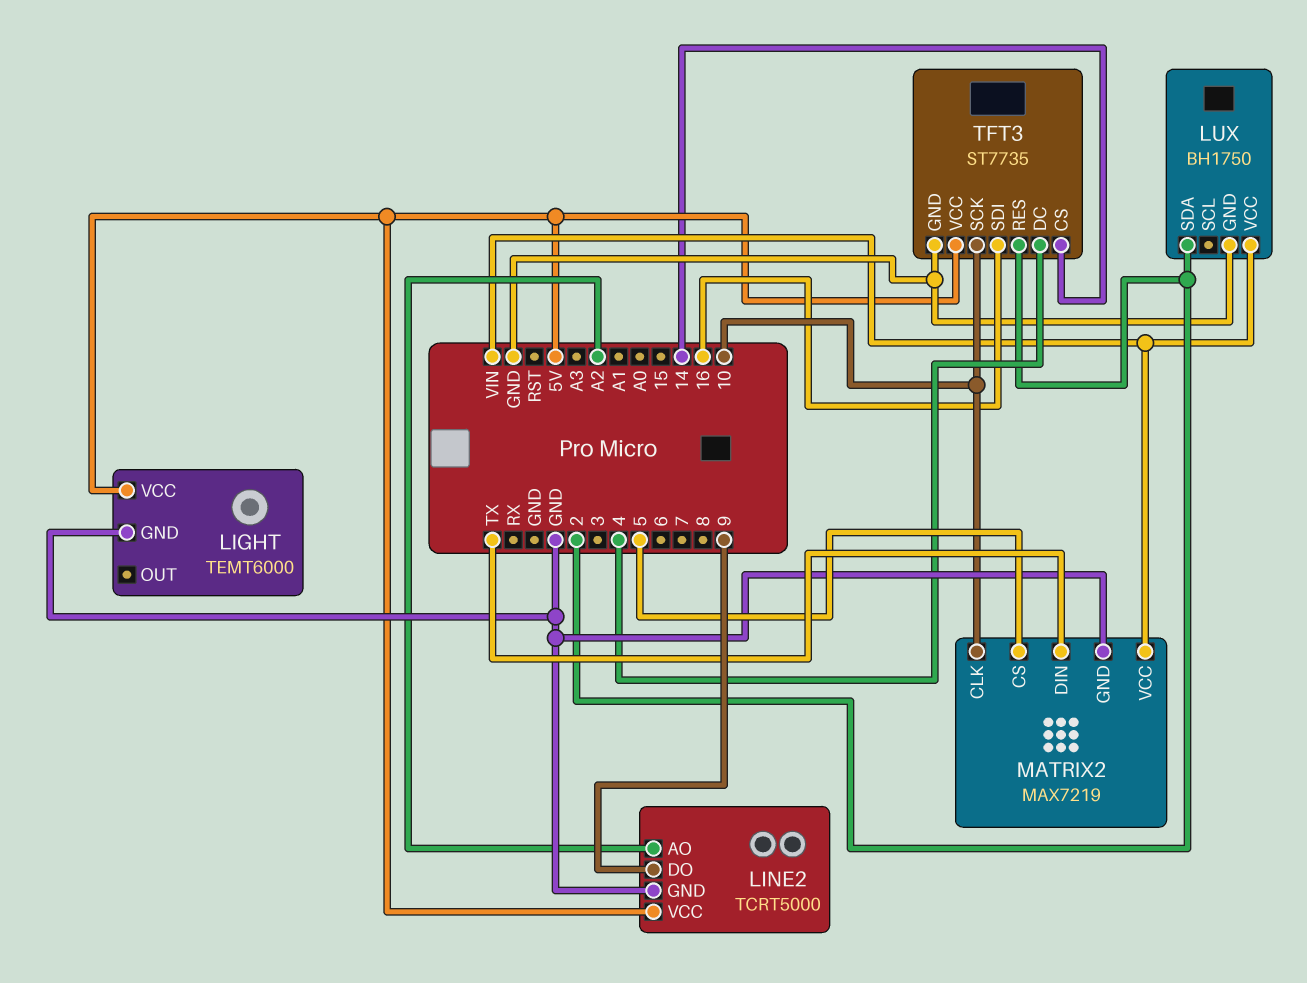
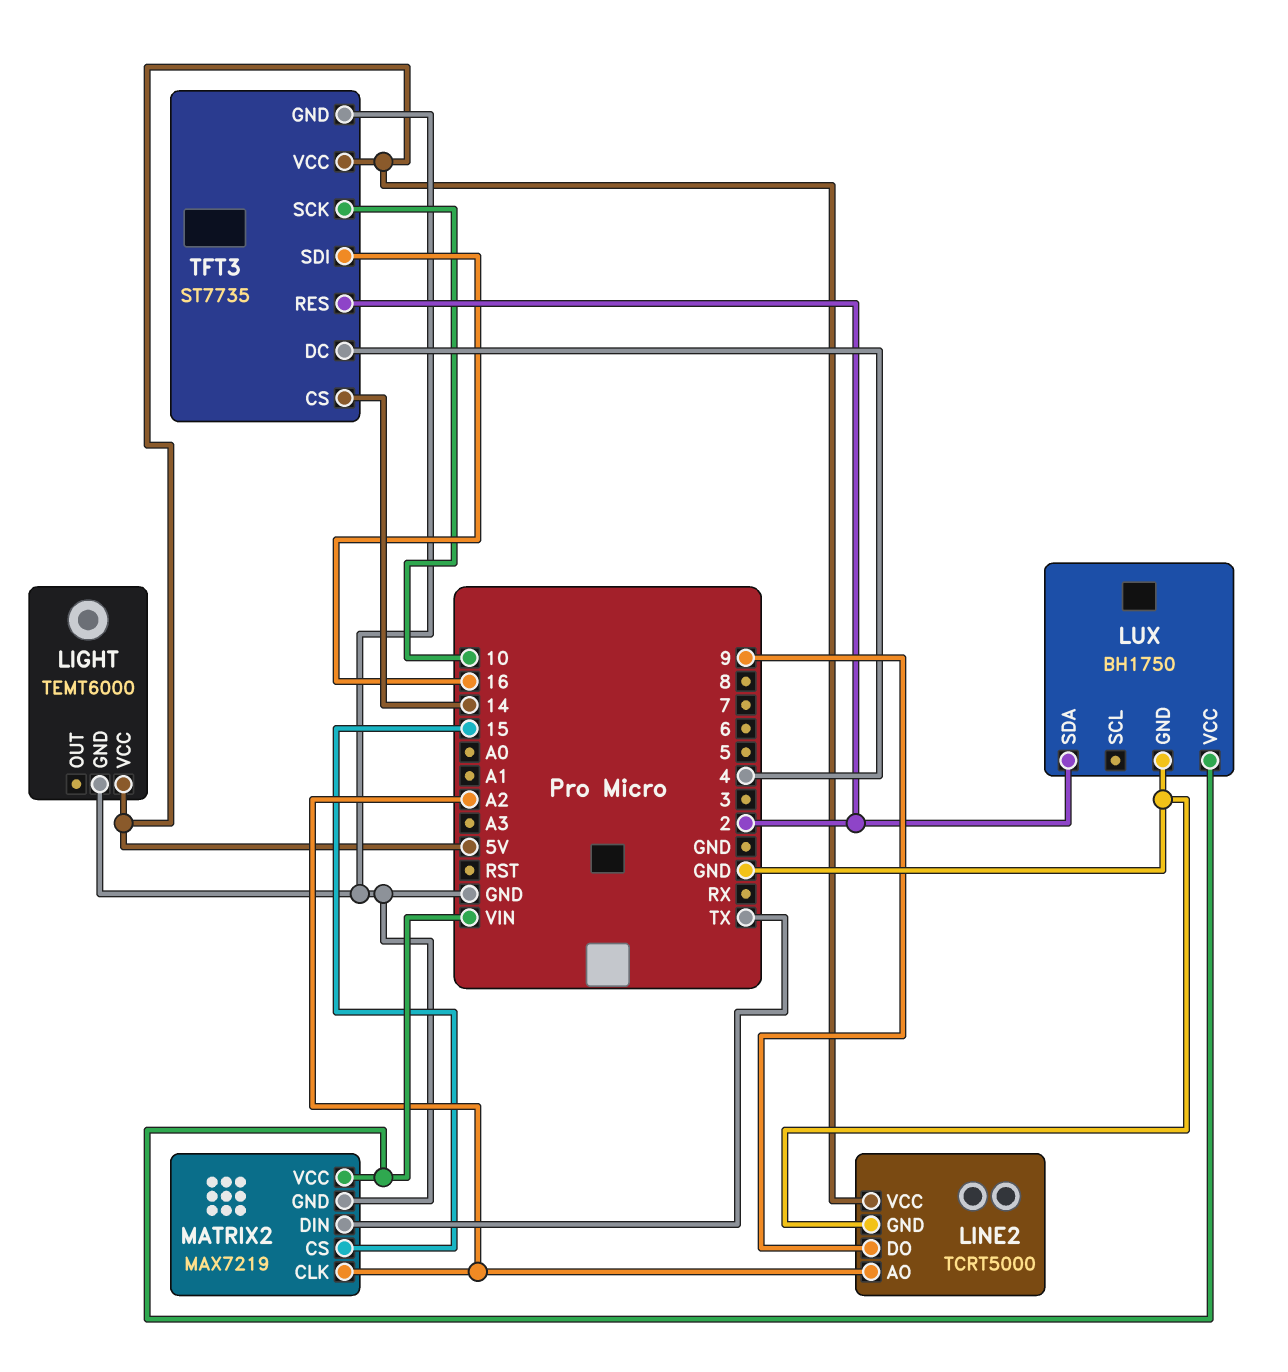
MATRIX2 pin CLK: 10 -> A2
MATRIX2 pin CS: 5 -> 15

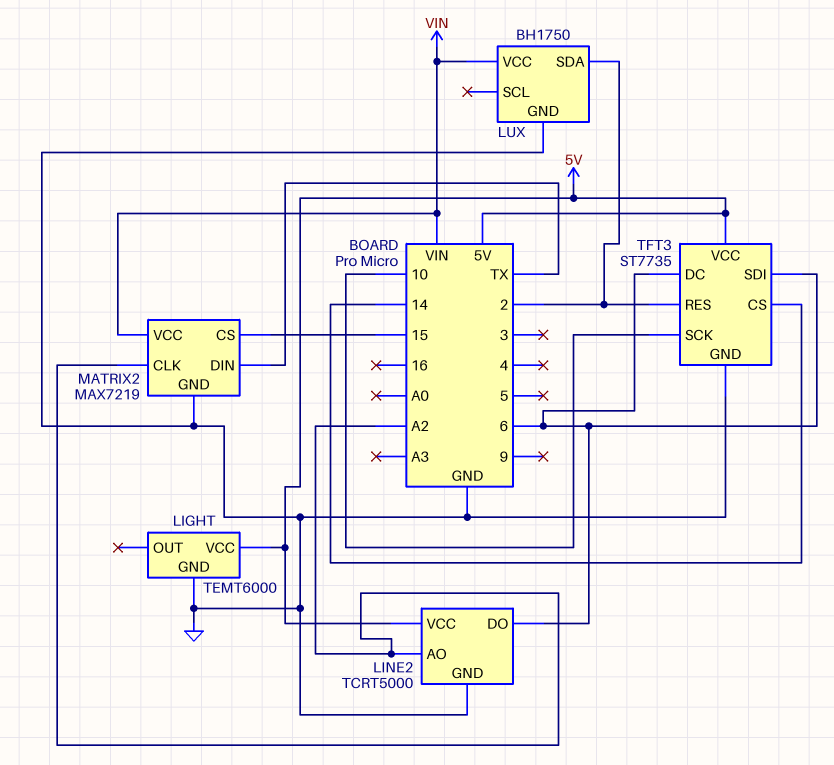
LINE2 pin DO: 9 -> 6
TFT3 pin DC: 4 -> 6
TFT3 pin SDI: 16 -> 6

